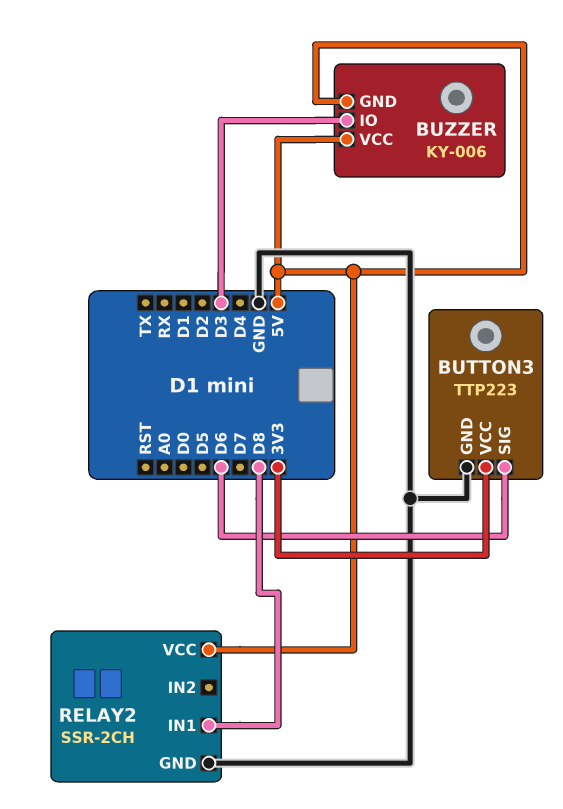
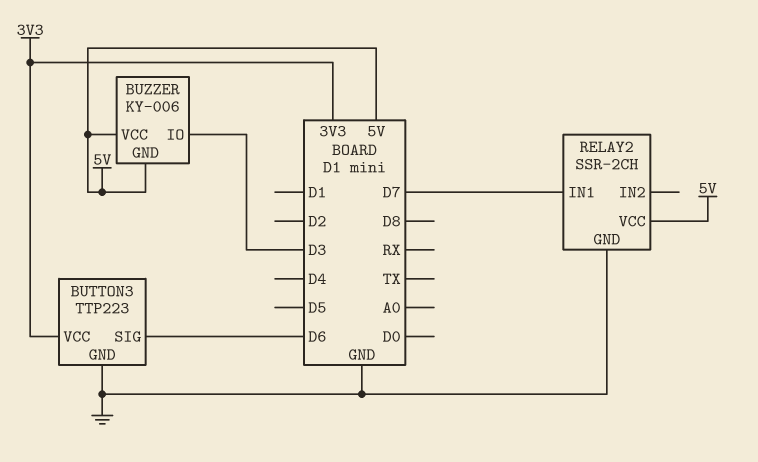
RELAY2 pin IN1: D8 -> D7

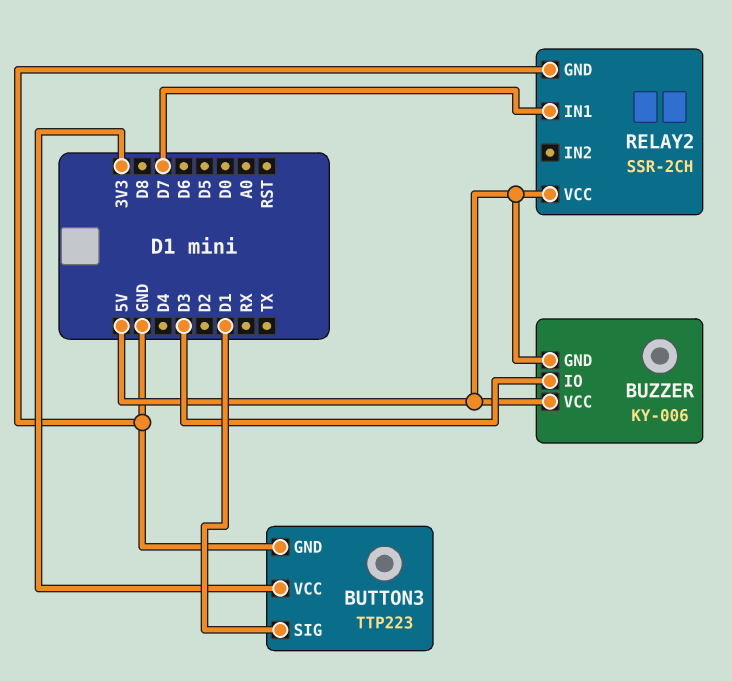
BUTTON3 pin SIG: D6 -> D1

